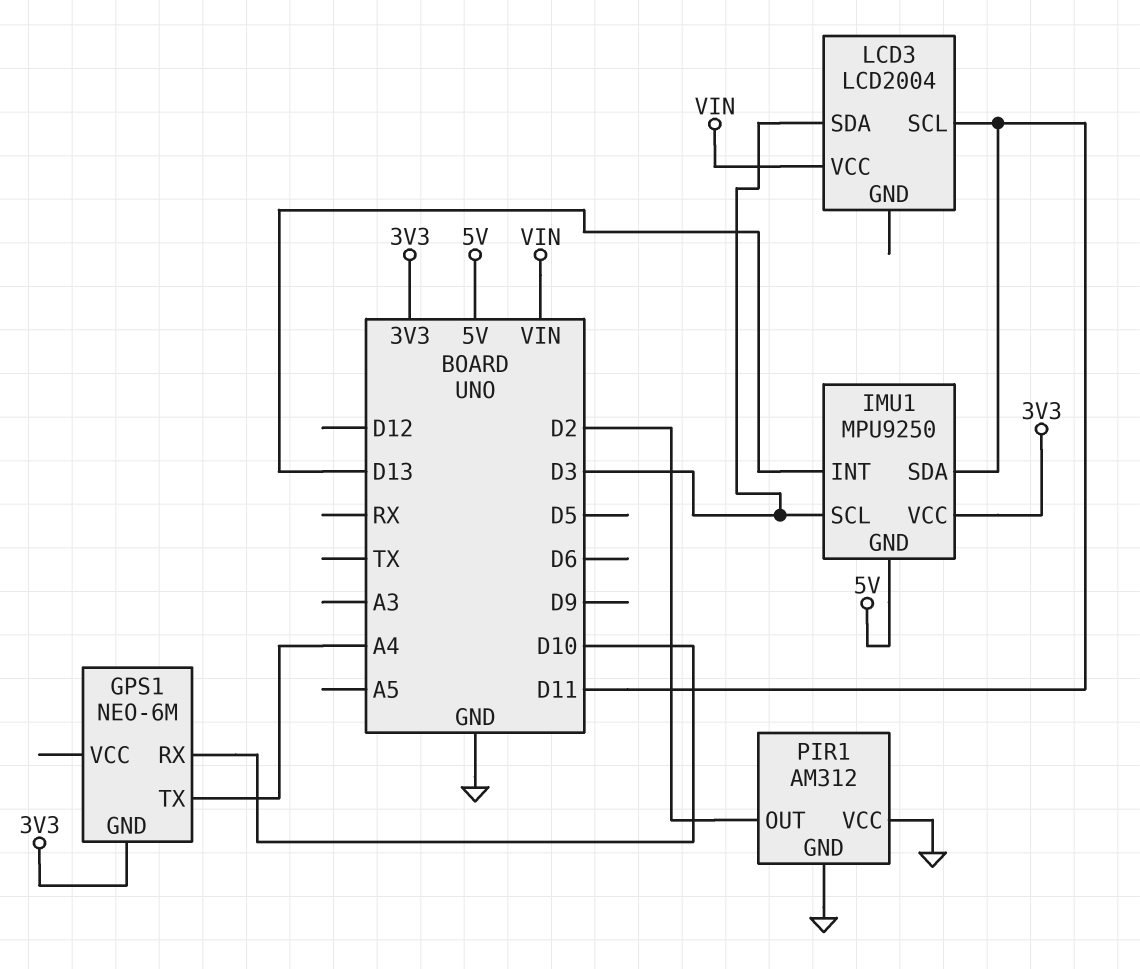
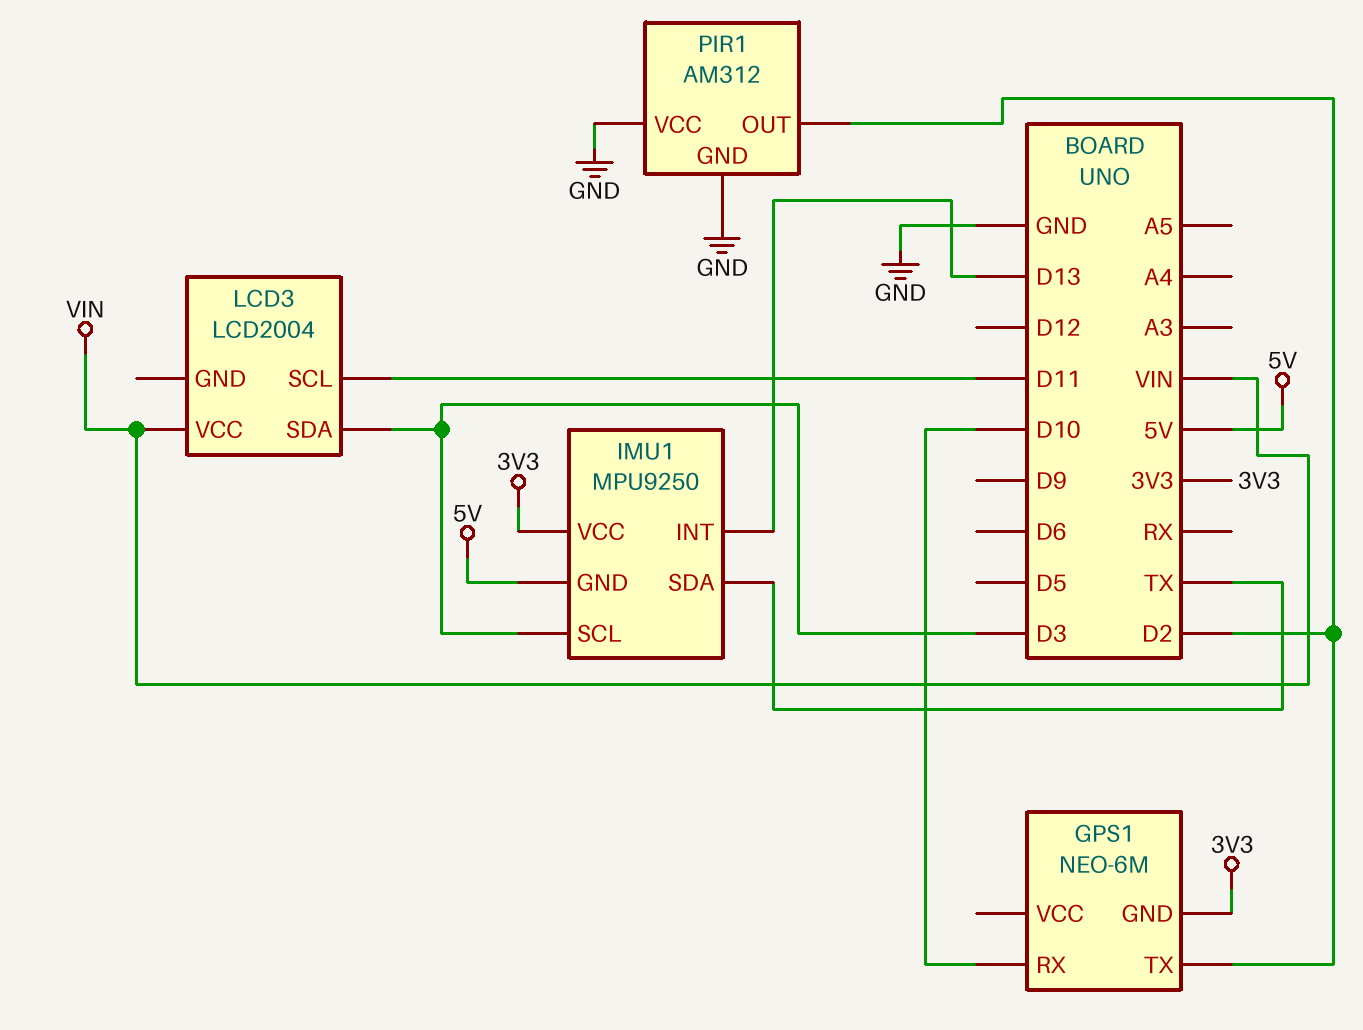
GPS1 pin TX: A4 -> D2
IMU1 pin SDA: D11 -> TX

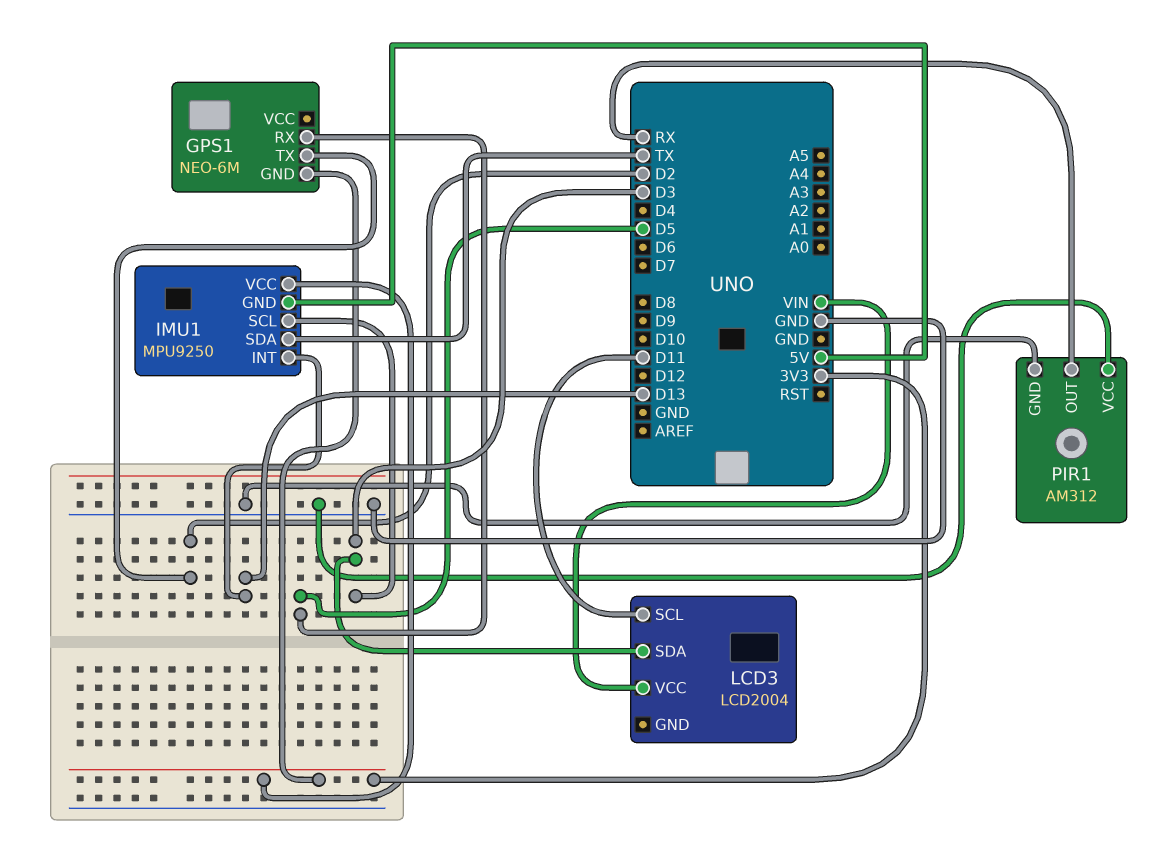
GPS1 pin RX: D10 -> D5
PIR1 pin OUT: D2 -> RX

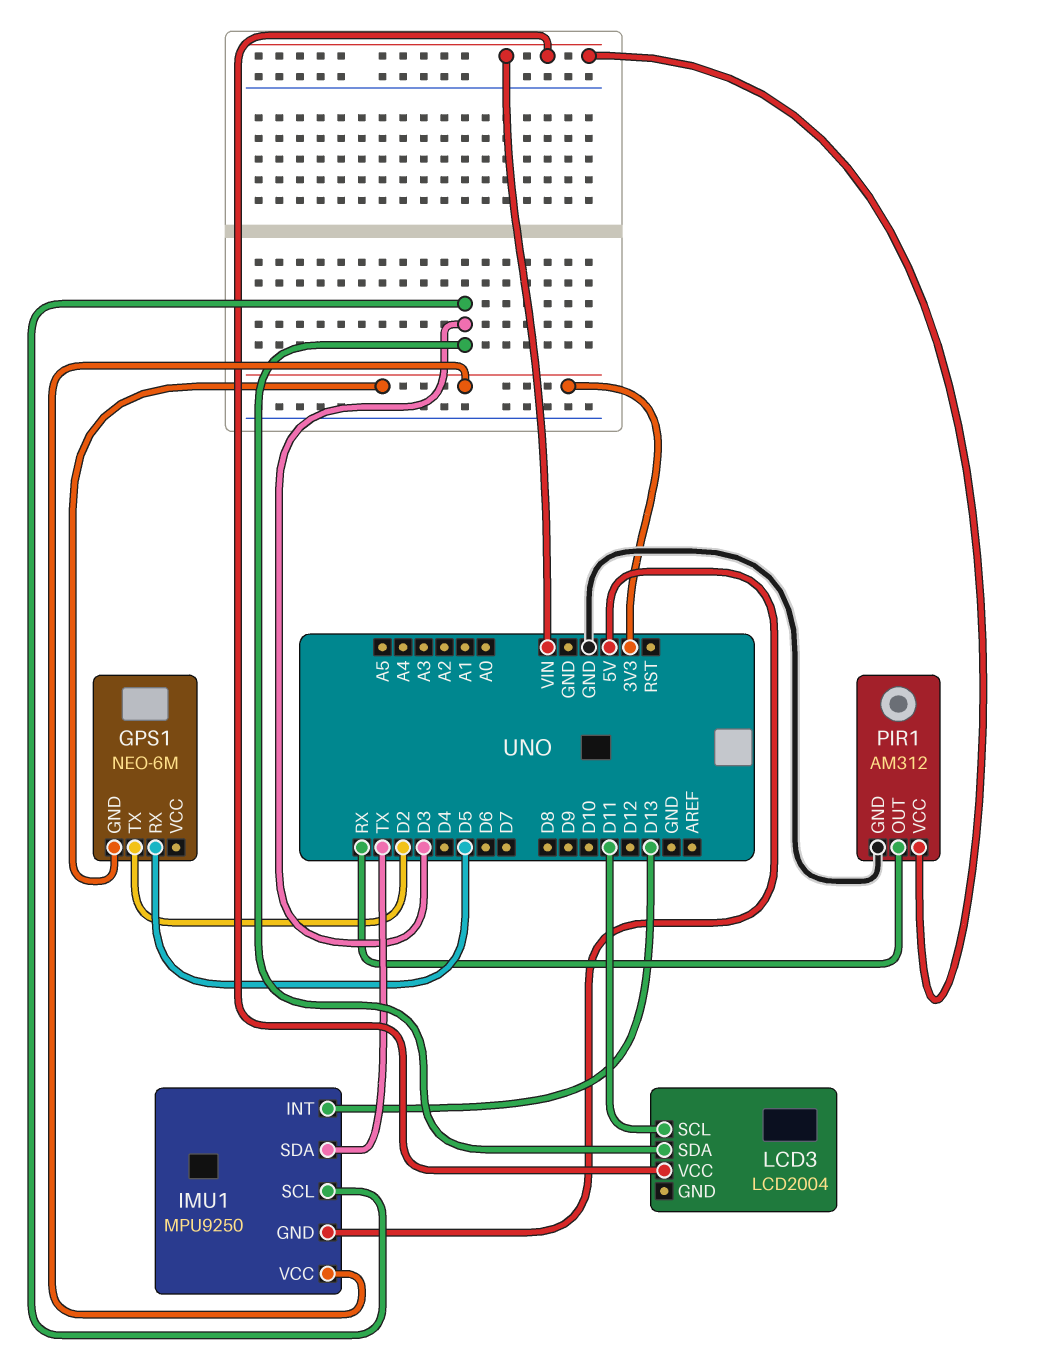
PIR1 pin VCC: GND -> VIN

